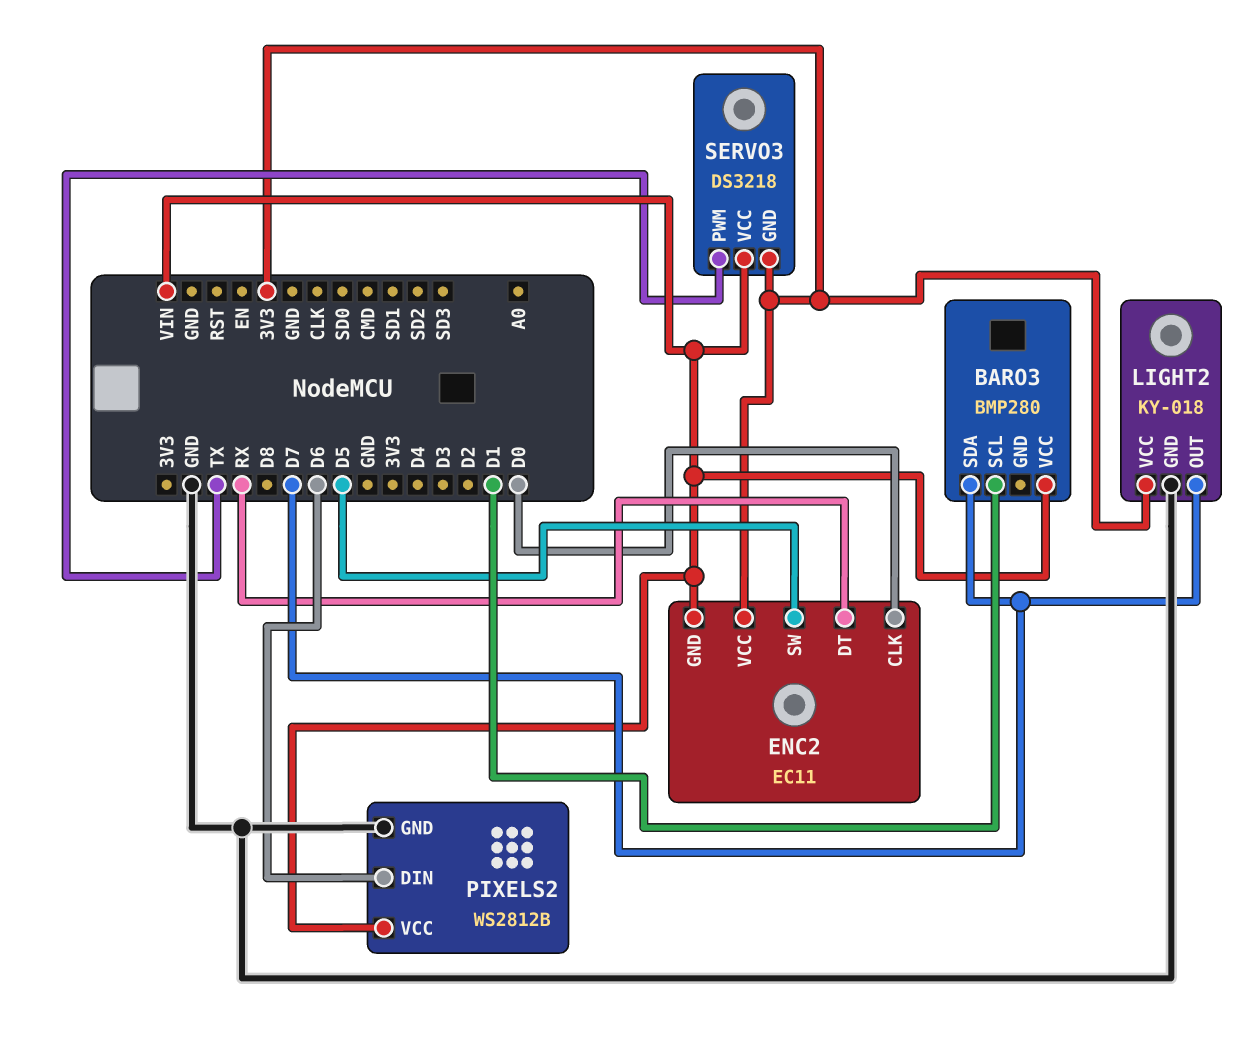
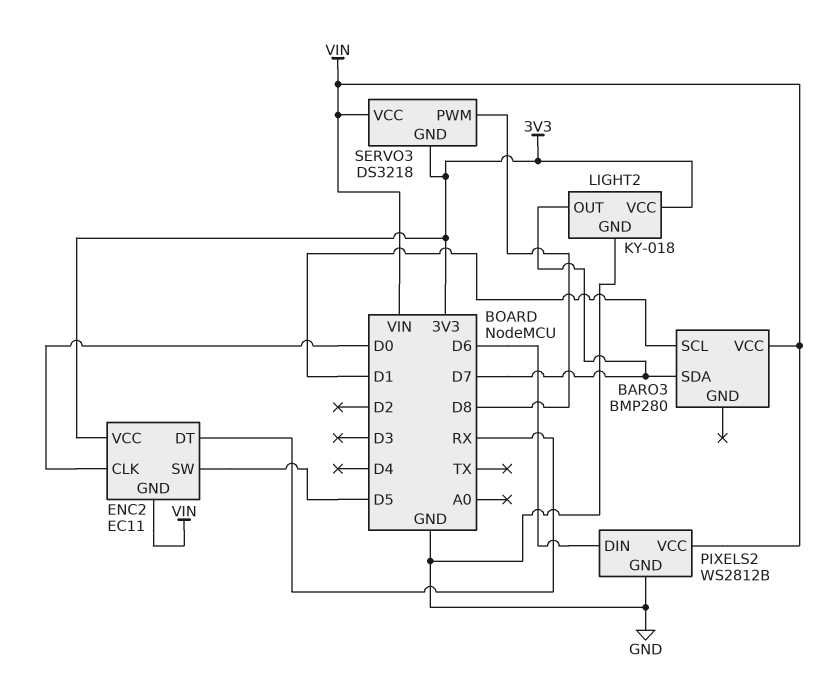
SERVO3 pin PWM: TX -> D8

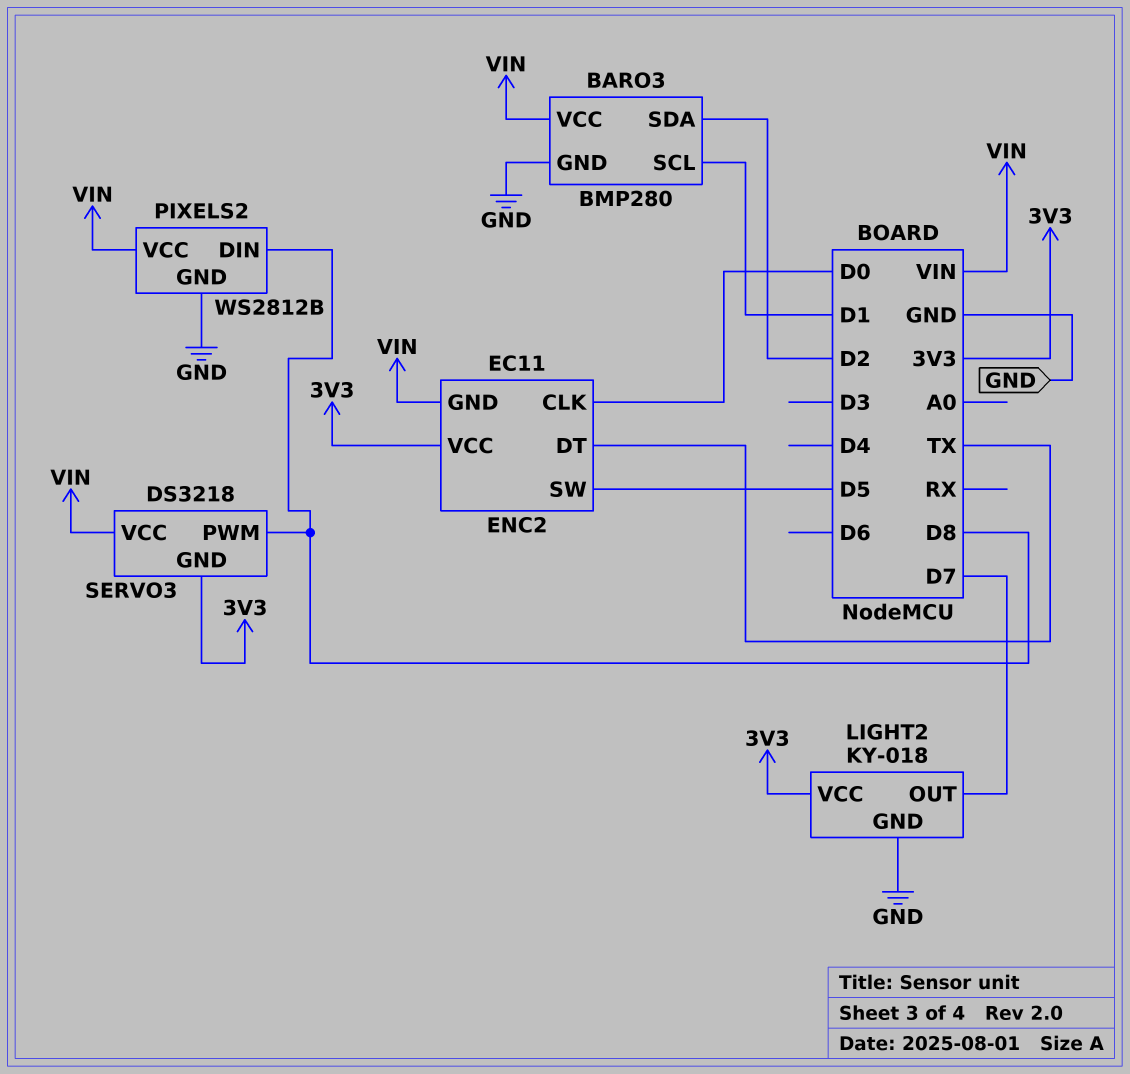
BARO3 pin GND: none -> GND
BARO3 pin SDA: D7 -> D2
ENC2 pin DT: RX -> TX
PIXELS2 pin DIN: D6 -> D8

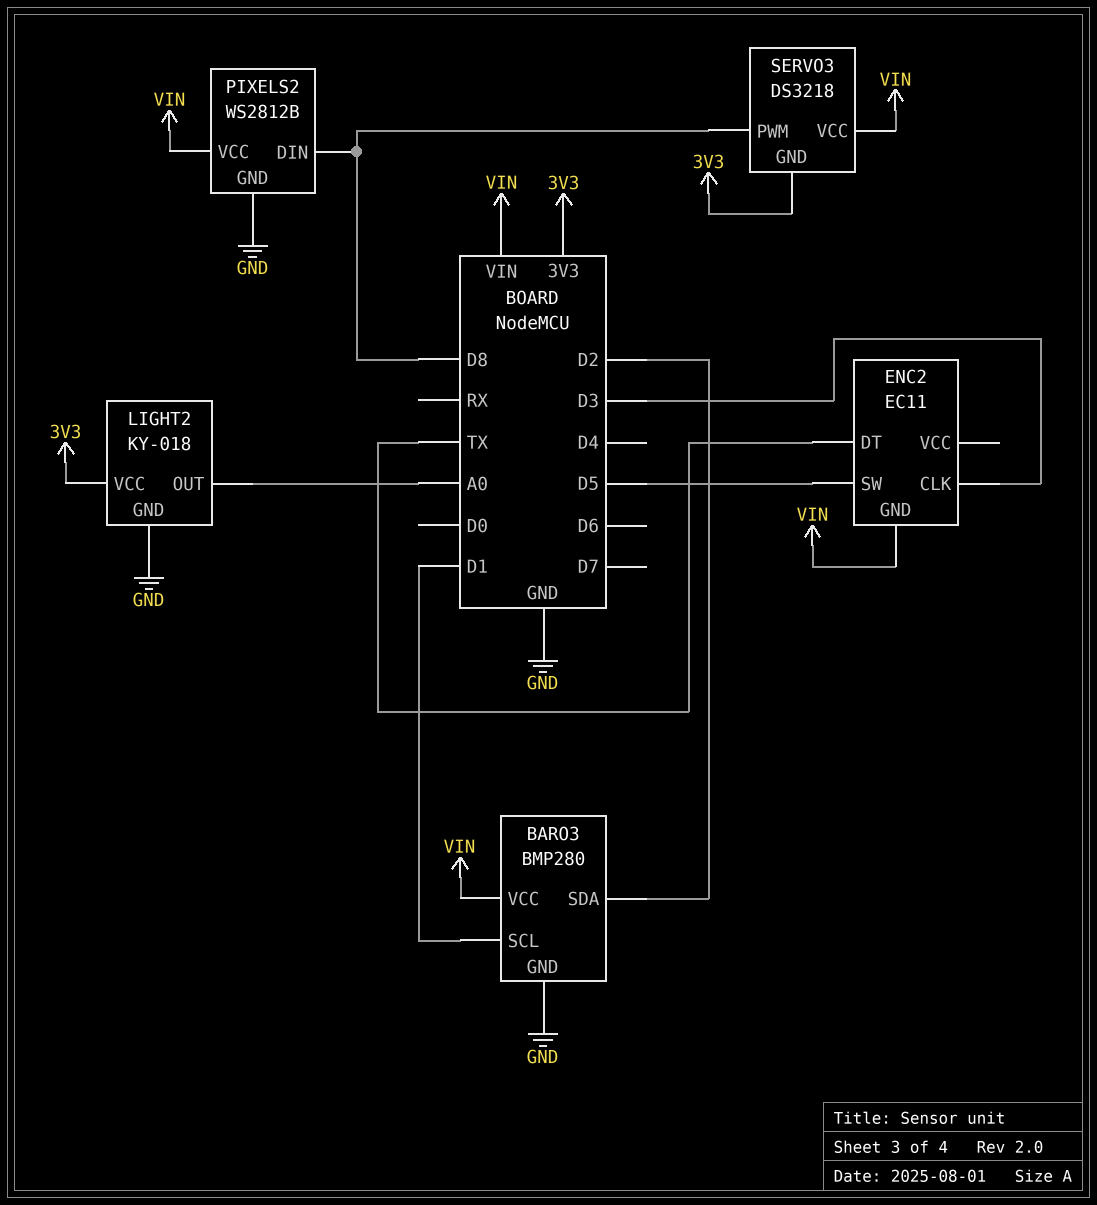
ENC2 pin CLK: D0 -> D3
ENC2 pin VCC: 3V3 -> none
LIGHT2 pin OUT: D7 -> A0

